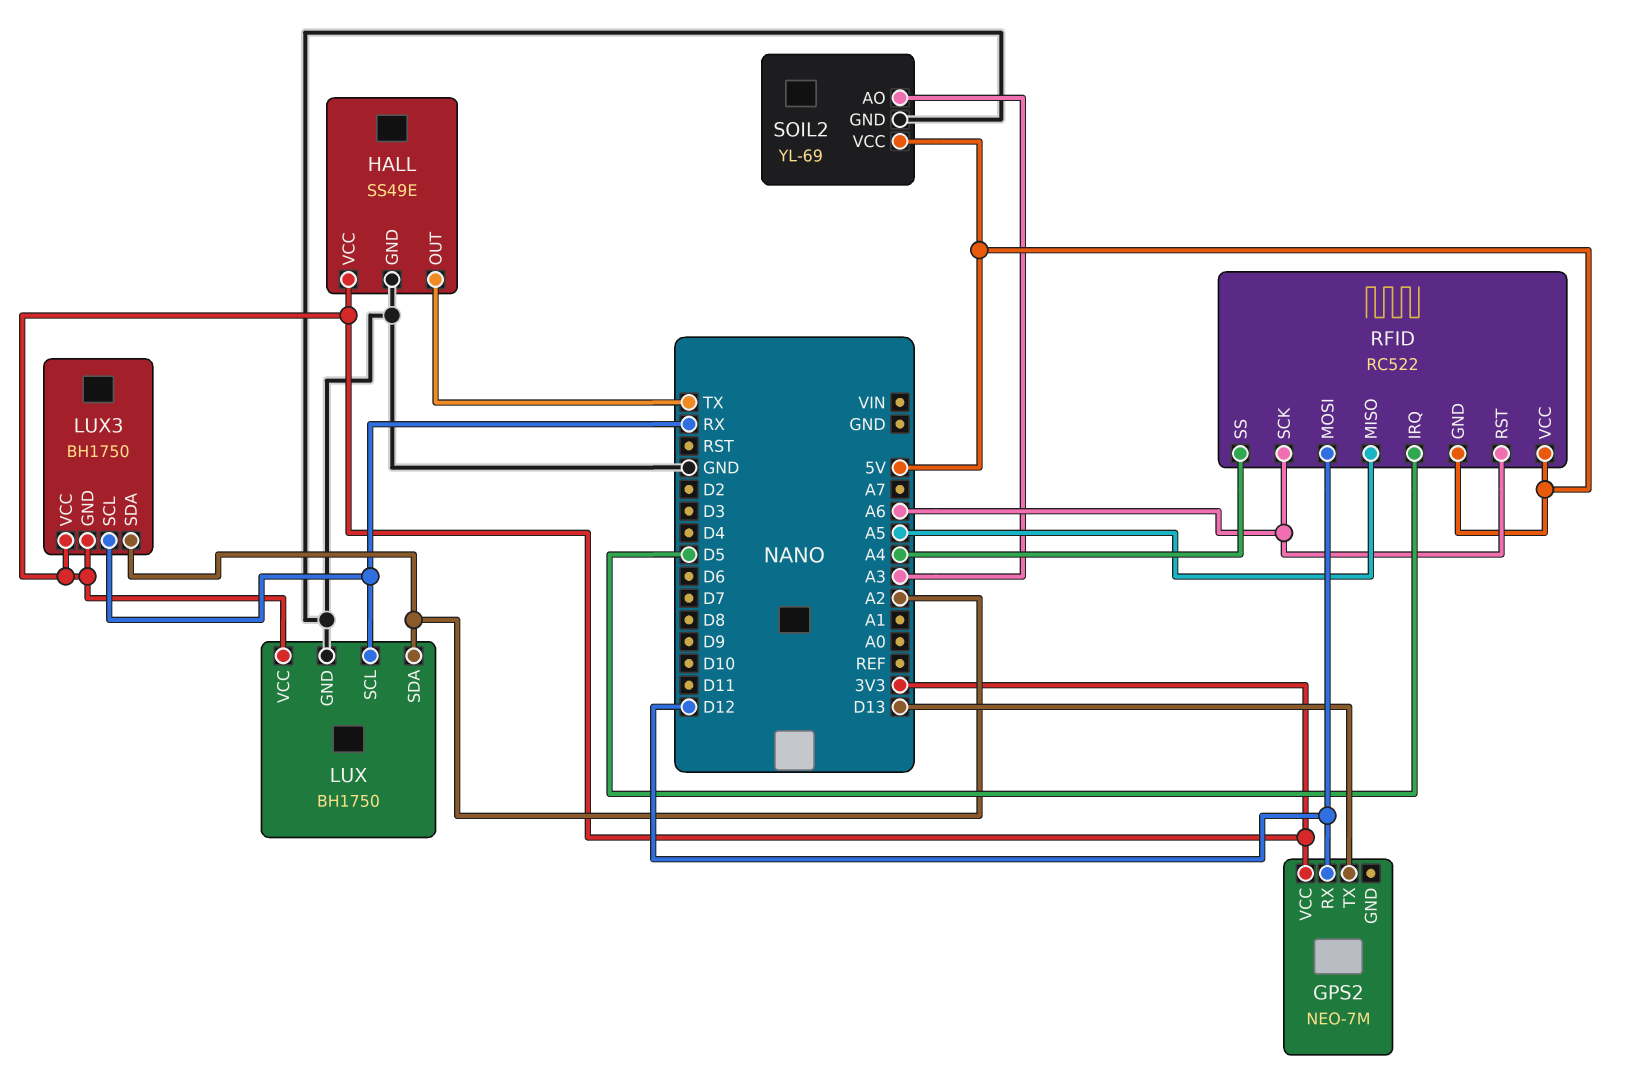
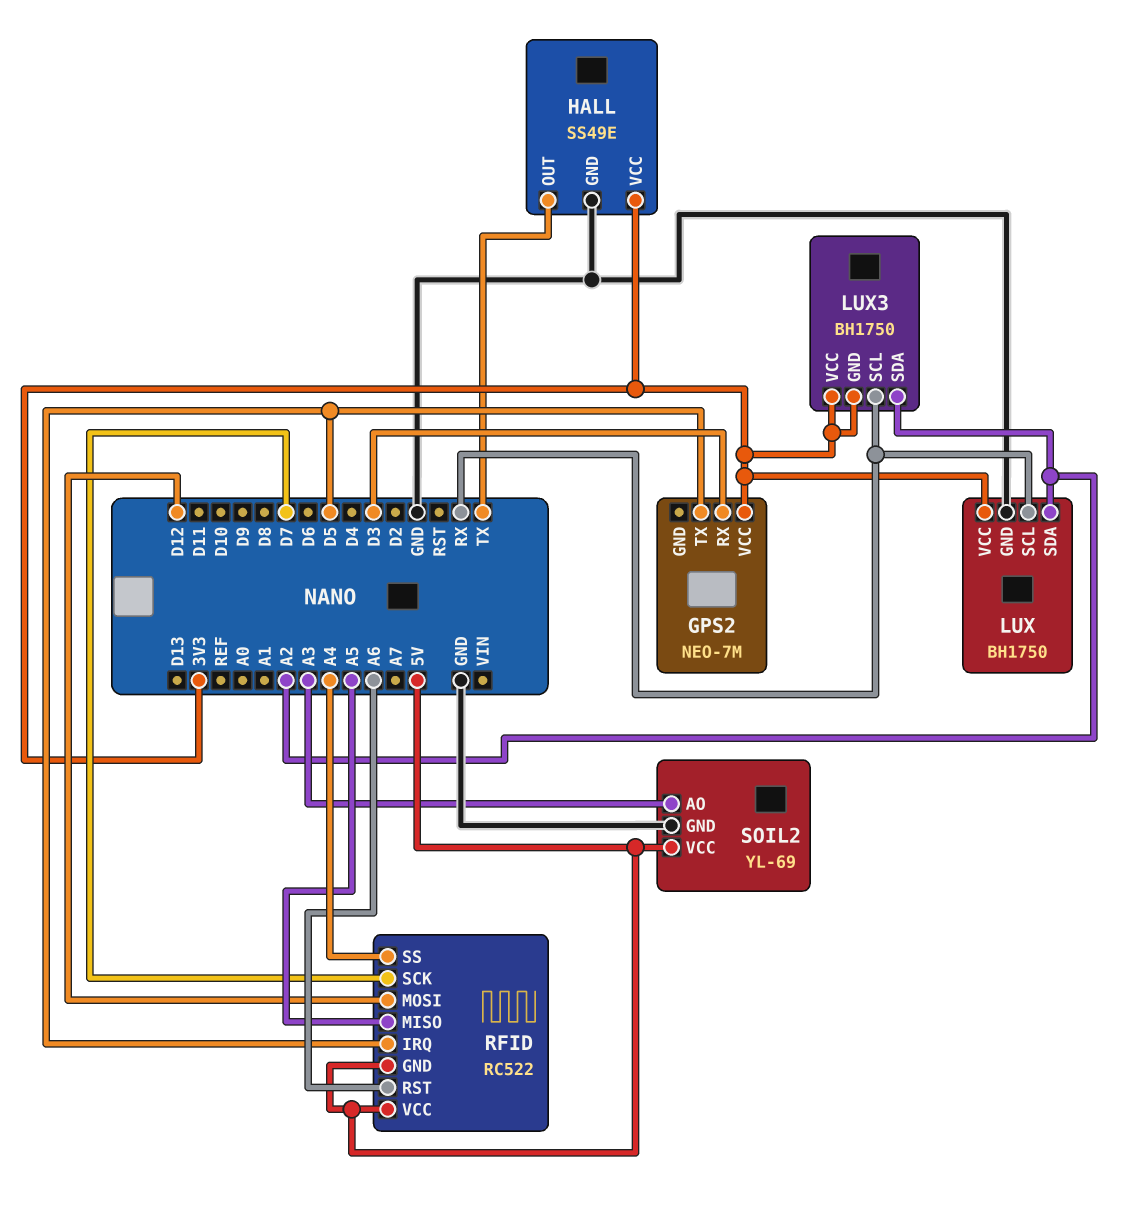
GPS2 pin RX: D12 -> D3
GPS2 pin TX: D13 -> D5
RFID pin SCK: A6 -> D7

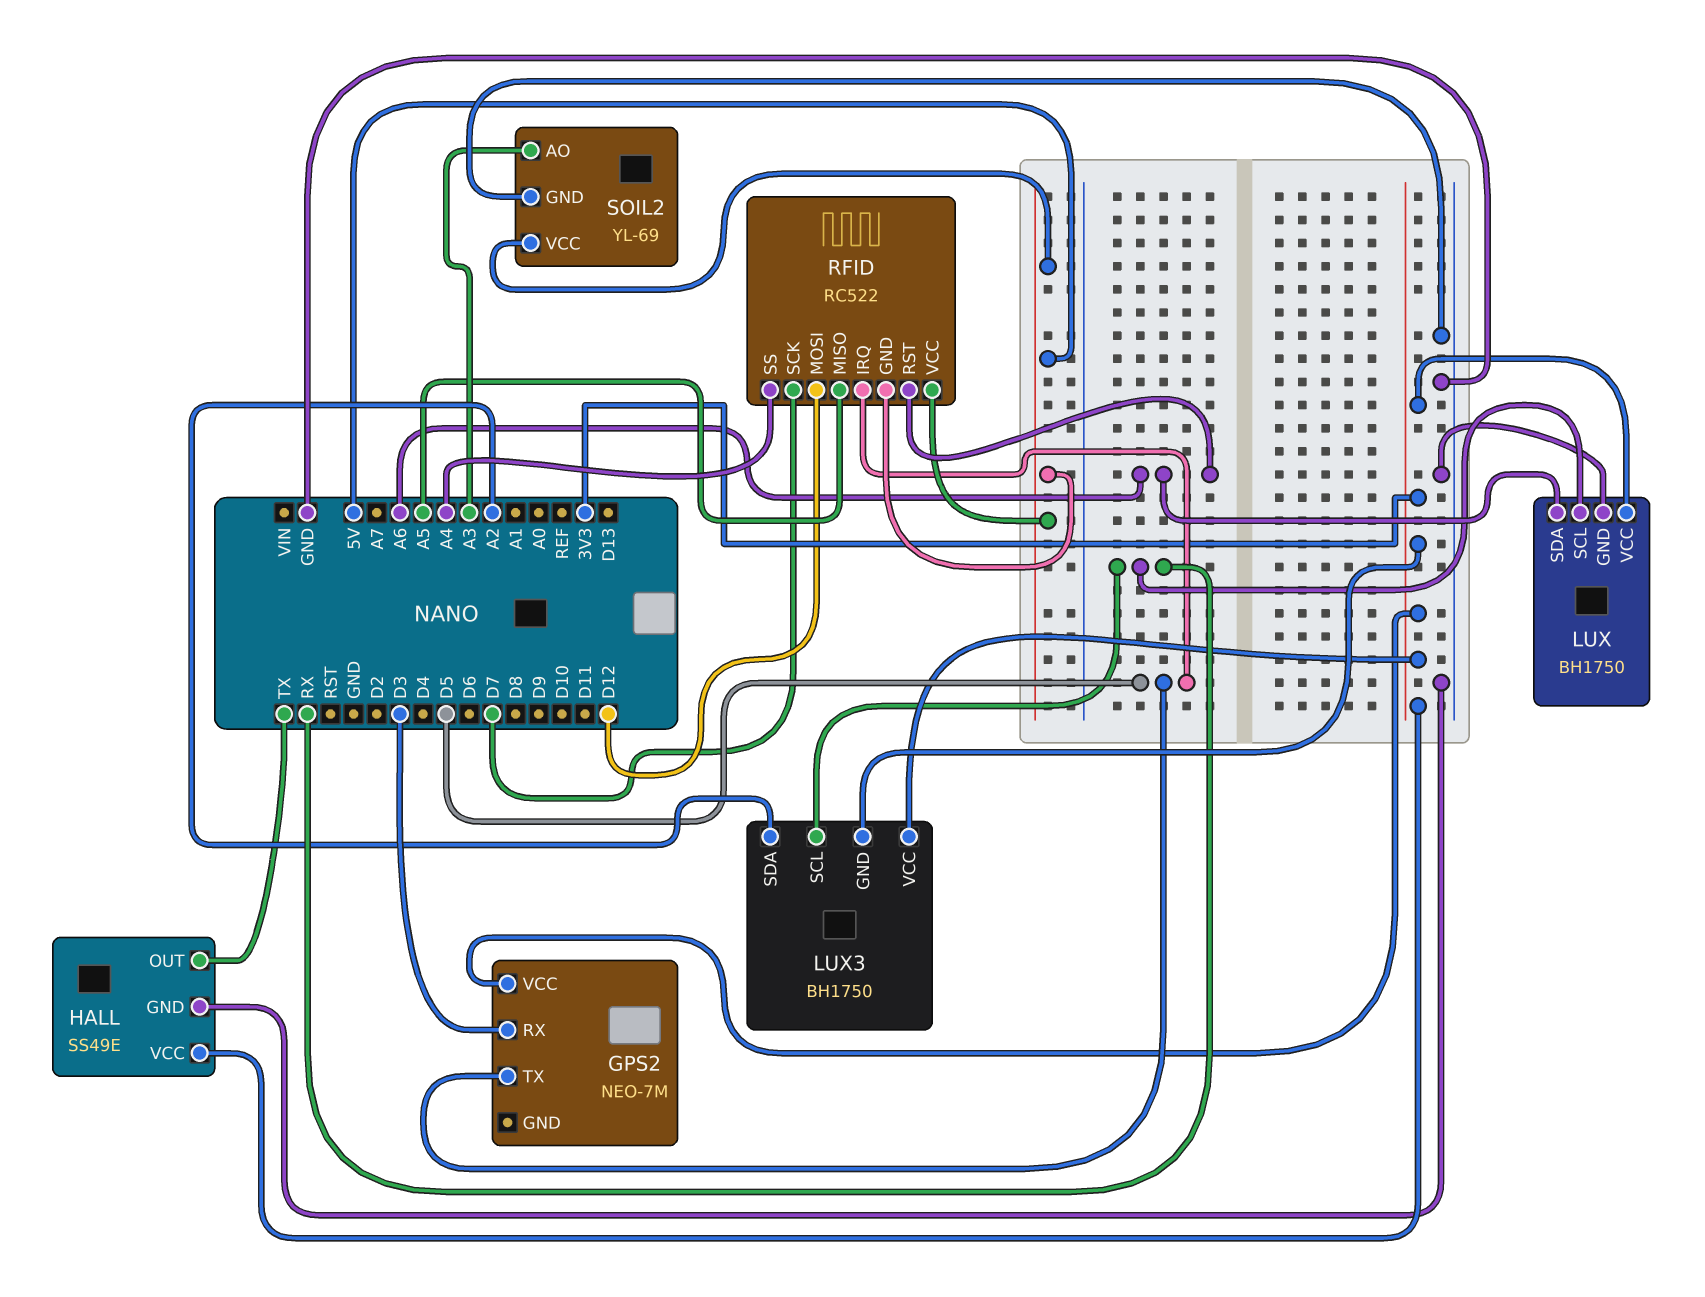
LUX pin SDA: A2 -> A6

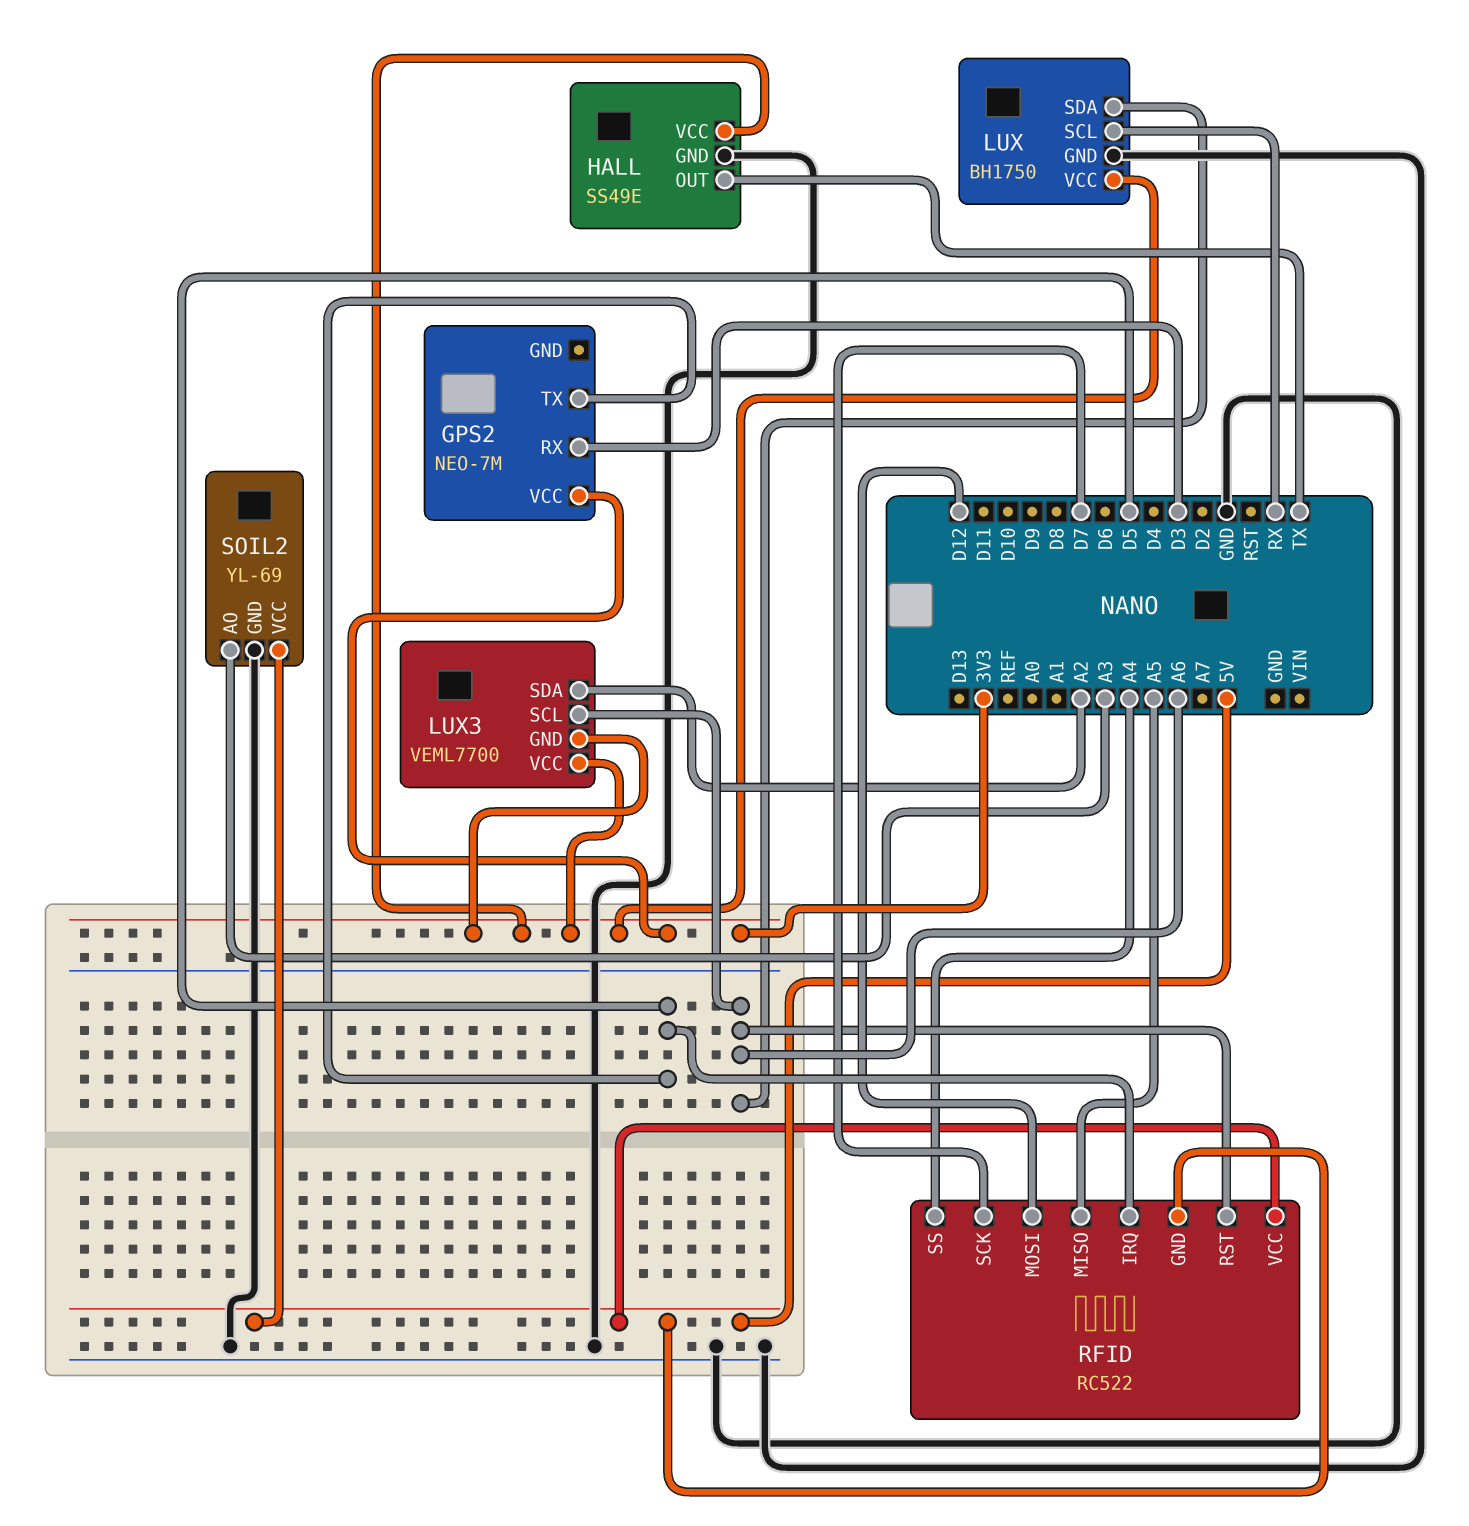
LUX3: BH1750 -> VEML7700
LUX3 pin SCL: RX -> A6

